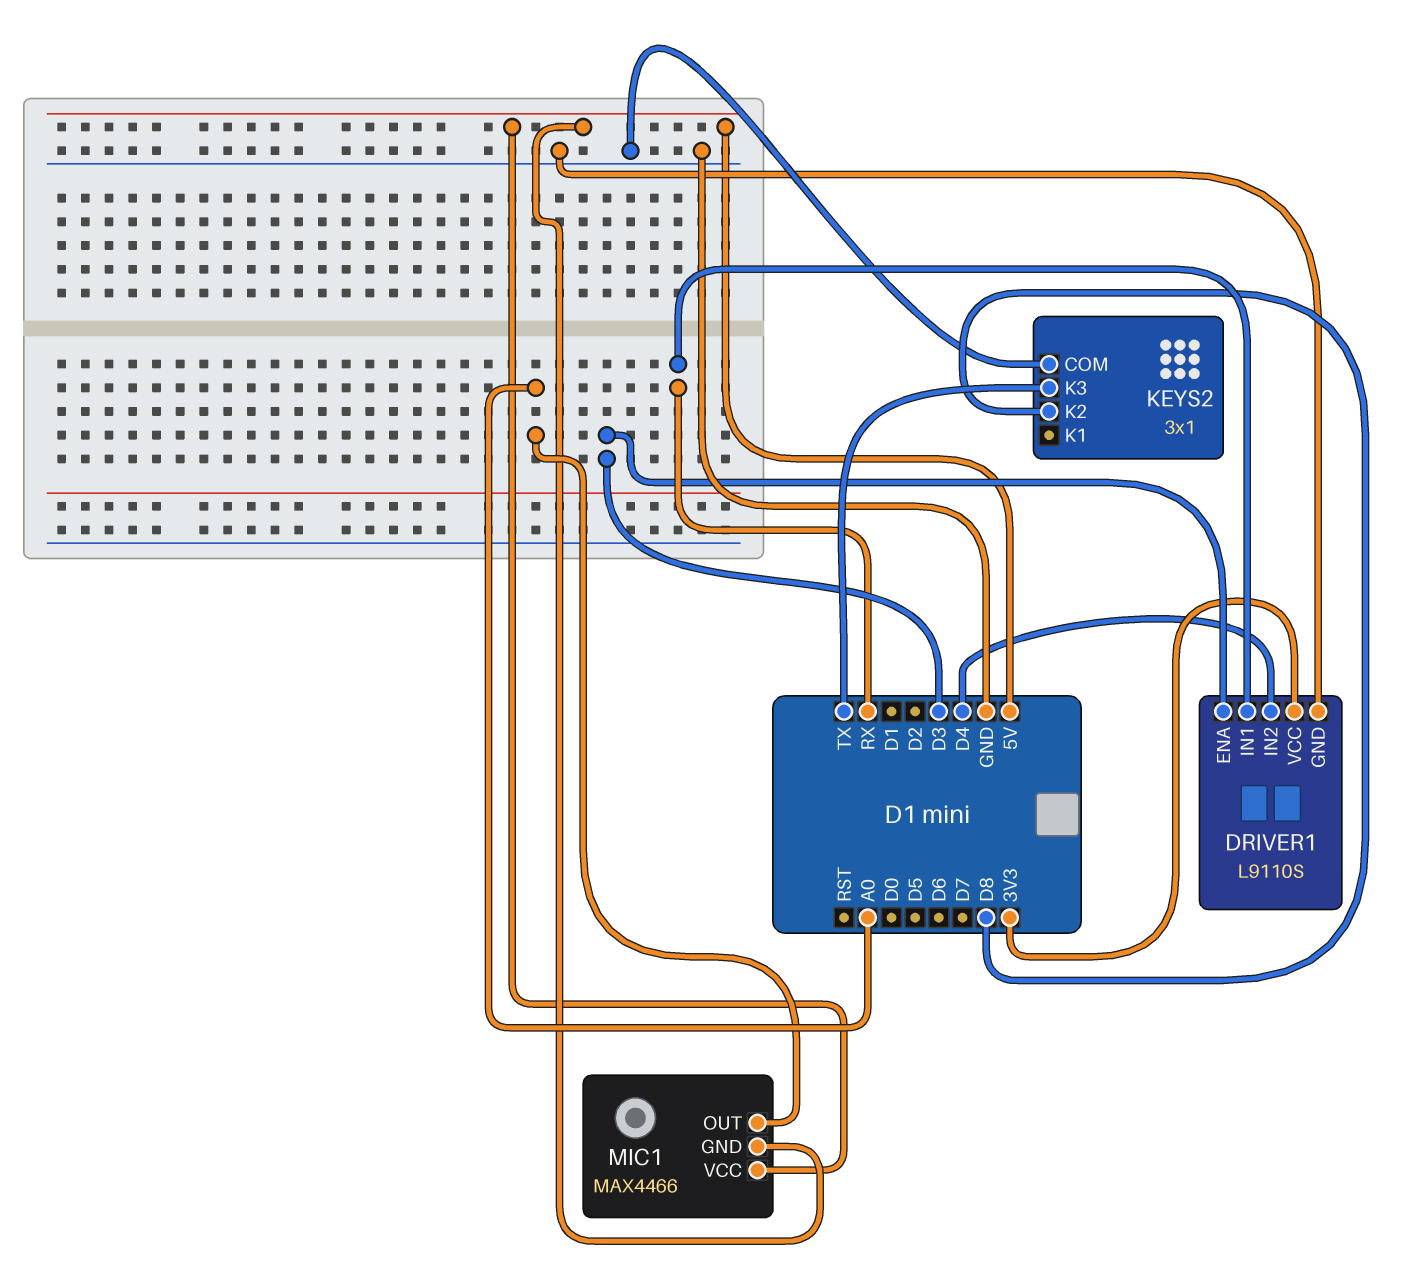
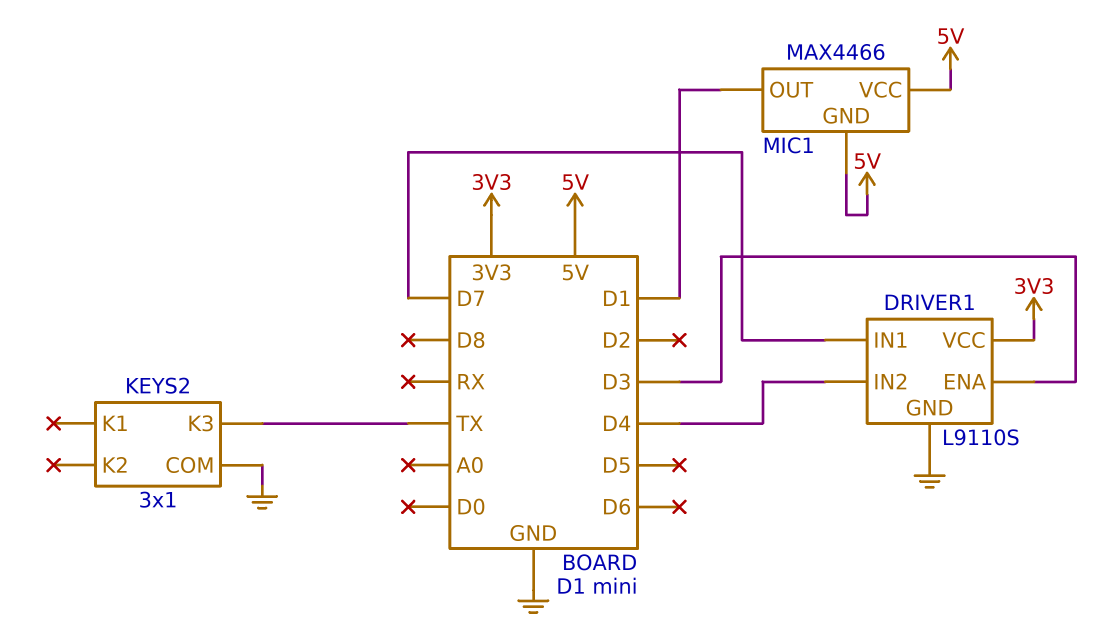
DRIVER1 pin IN1: RX -> D7
KEYS2 pin K2: D8 -> none
MIC1 pin OUT: A0 -> D1

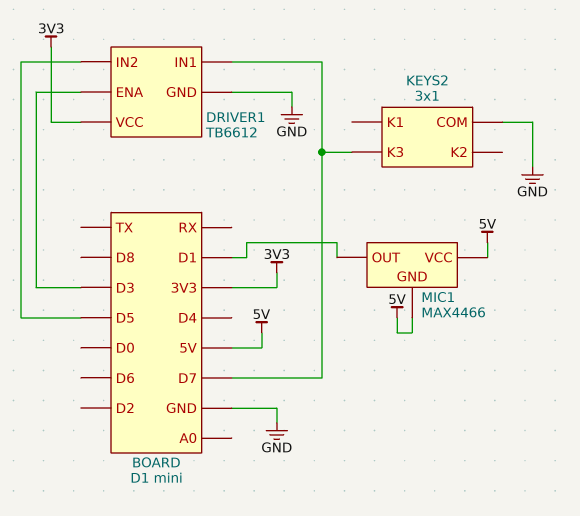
DRIVER1: L9110S -> TB6612
DRIVER1 pin IN2: D4 -> D5
KEYS2 pin K3: TX -> D7

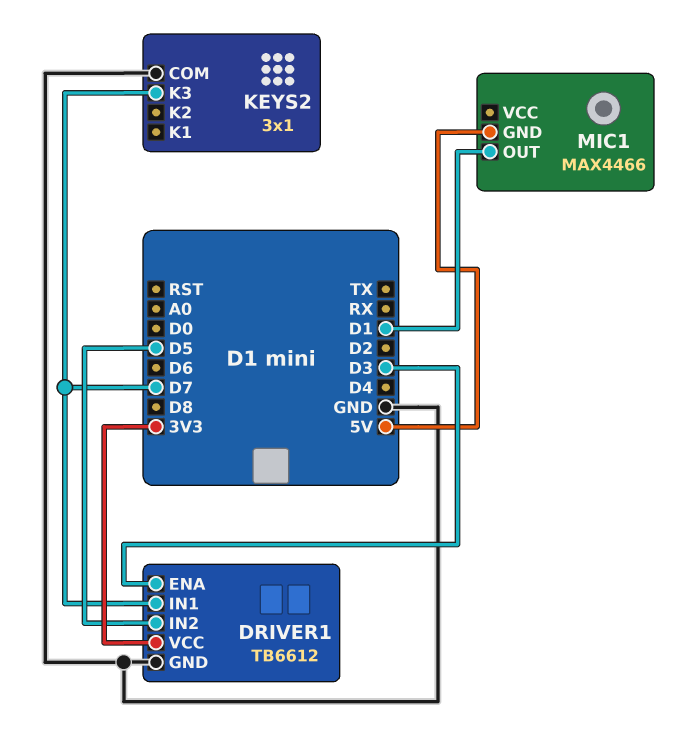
MIC1 pin VCC: 5V -> none

